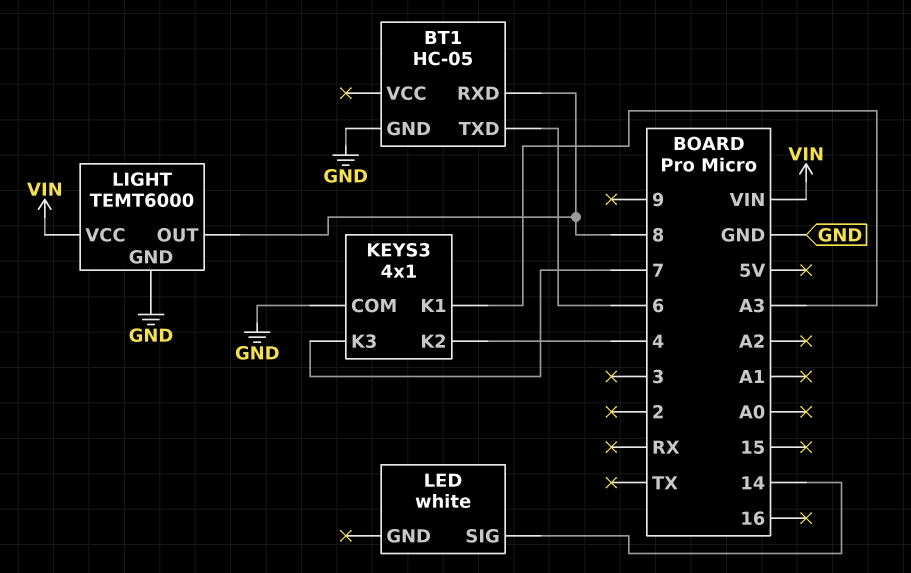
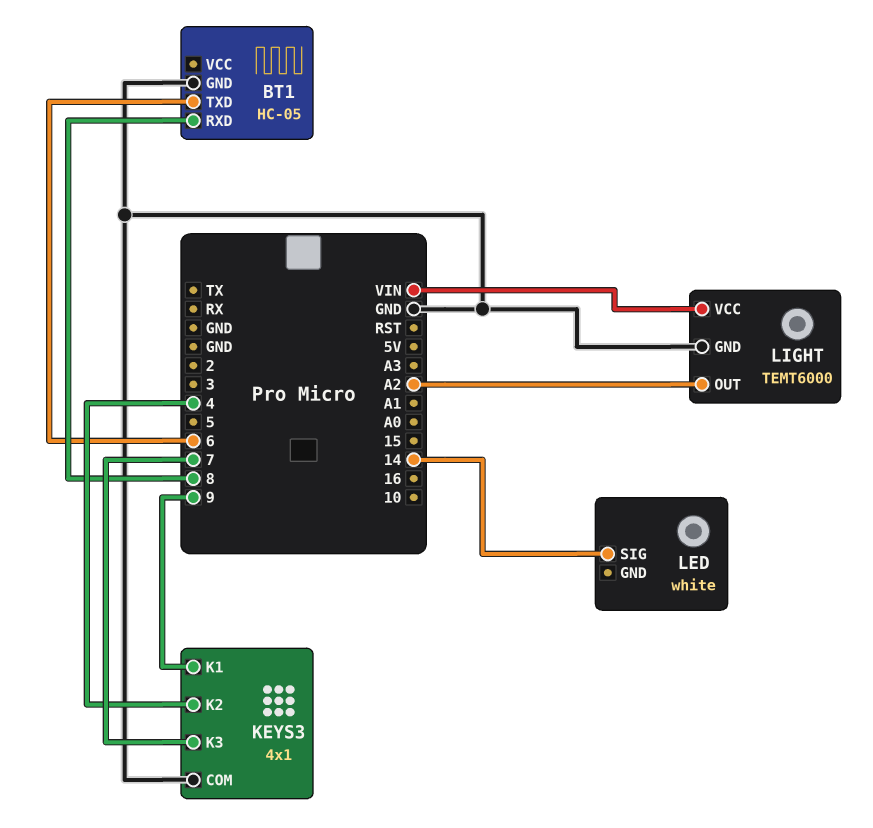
KEYS3 pin K1: A3 -> 9
LIGHT pin OUT: 8 -> A2

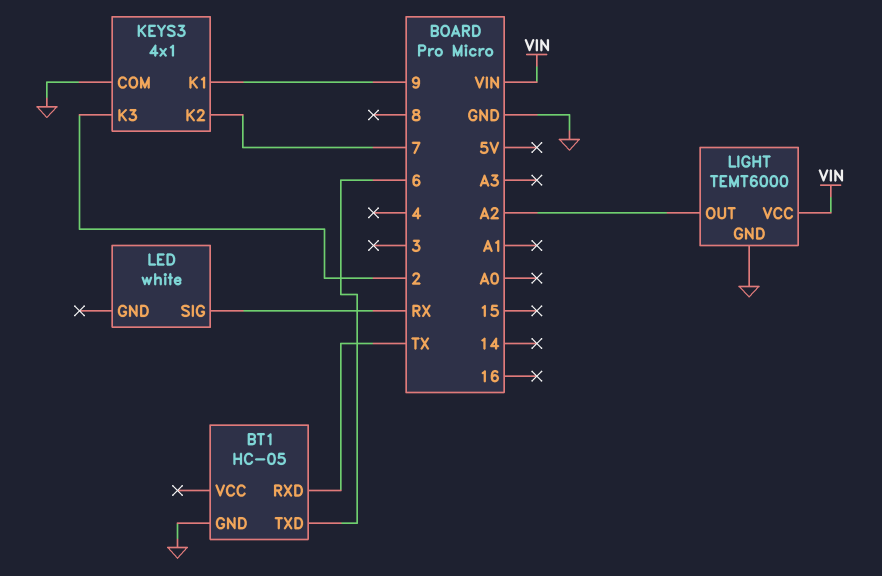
BT1 pin RXD: 8 -> TX
KEYS3 pin K2: 4 -> 7
KEYS3 pin K3: 7 -> 2
LED pin SIG: 14 -> RX

